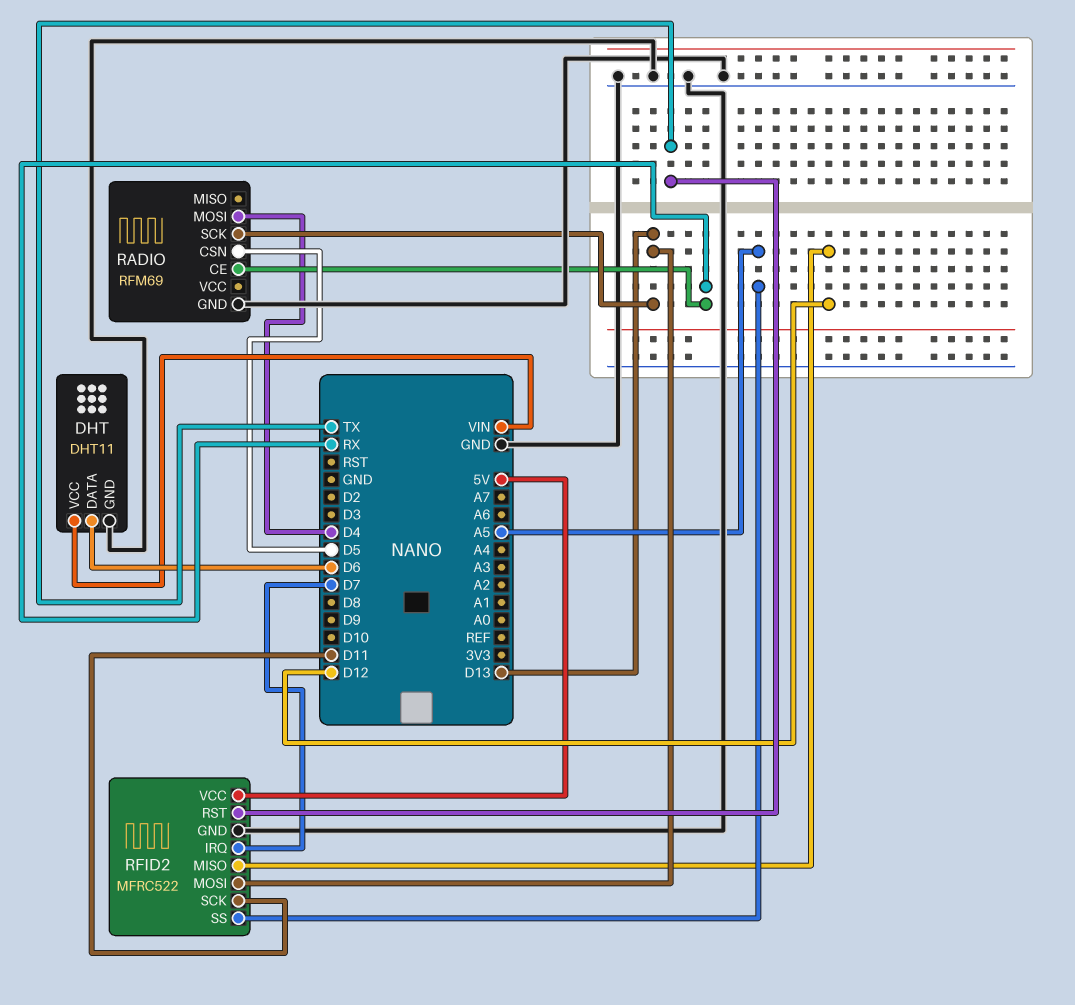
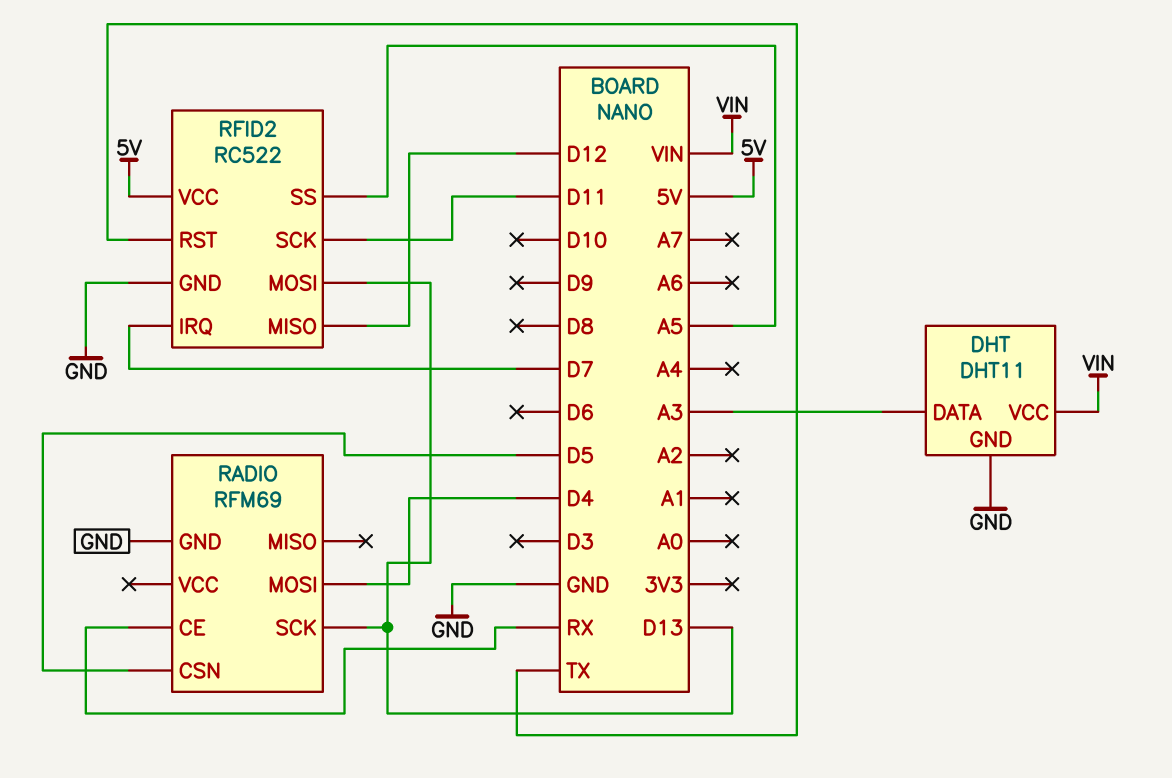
DHT pin DATA: D6 -> A3
RFID2: MFRC522 -> RC522

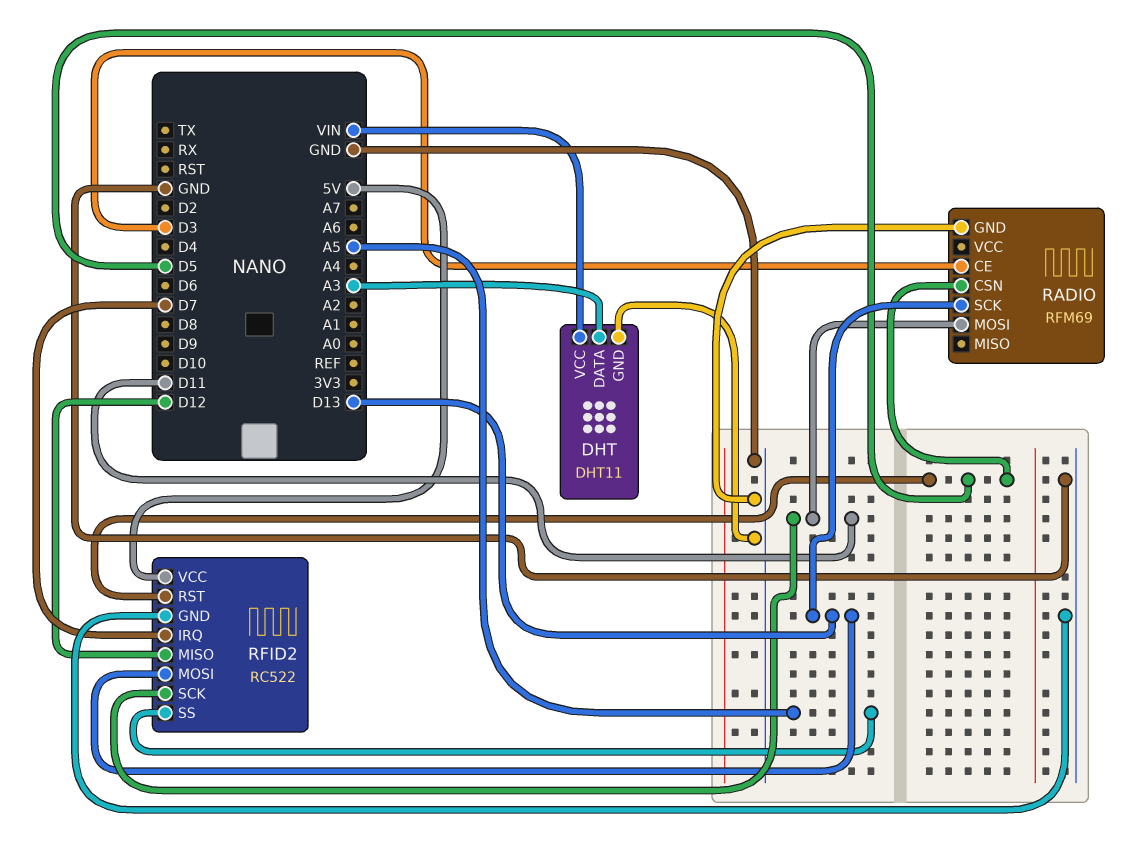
RADIO pin CE: RX -> D3
RADIO pin MOSI: D4 -> D11
RFID2 pin RST: TX -> D5

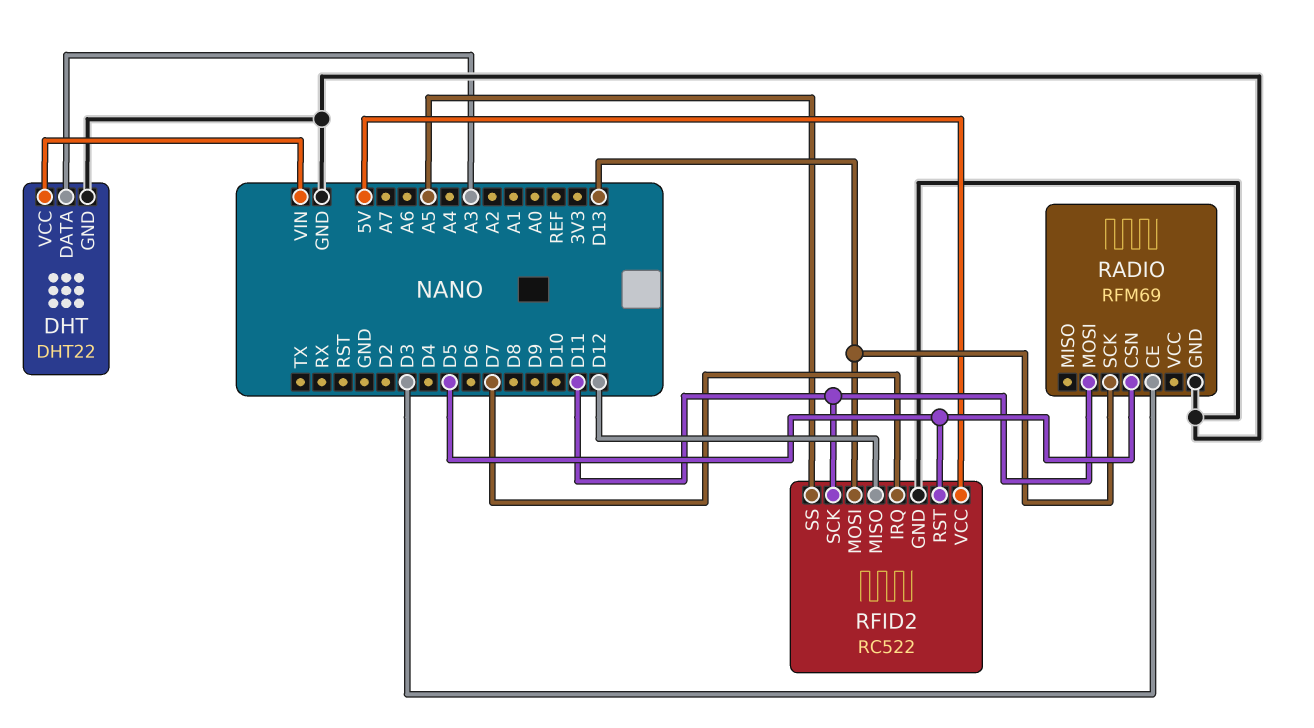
DHT: DHT11 -> DHT22

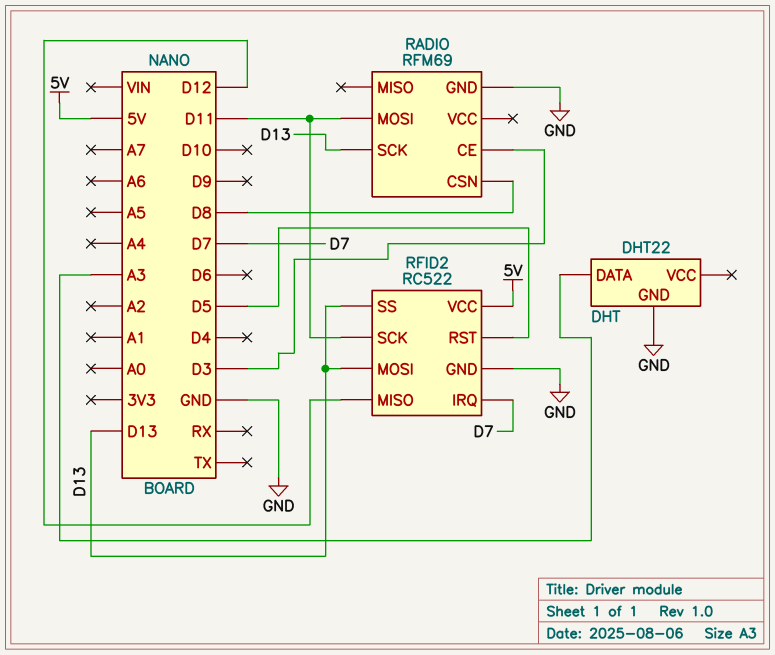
DHT pin VCC: VIN -> none
RADIO pin CSN: D5 -> D8
RFID2 pin SS: A5 -> D13

